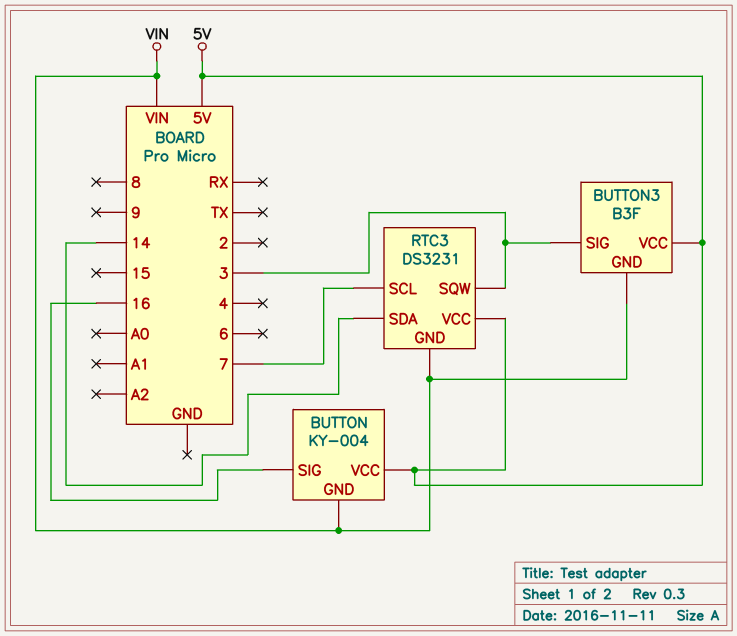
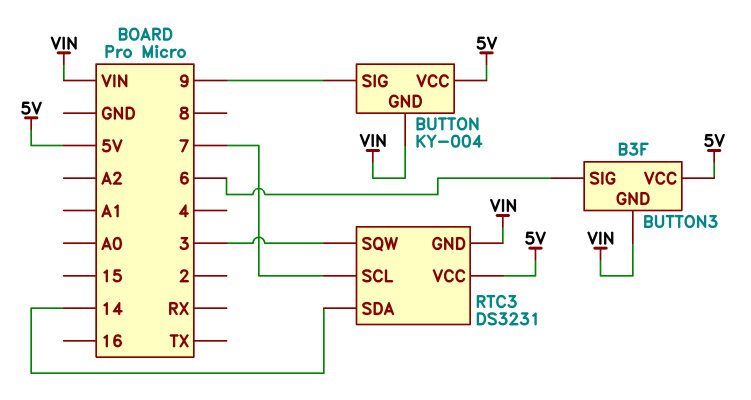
BUTTON pin SIG: 16 -> 9
BUTTON3 pin SIG: 3 -> 6

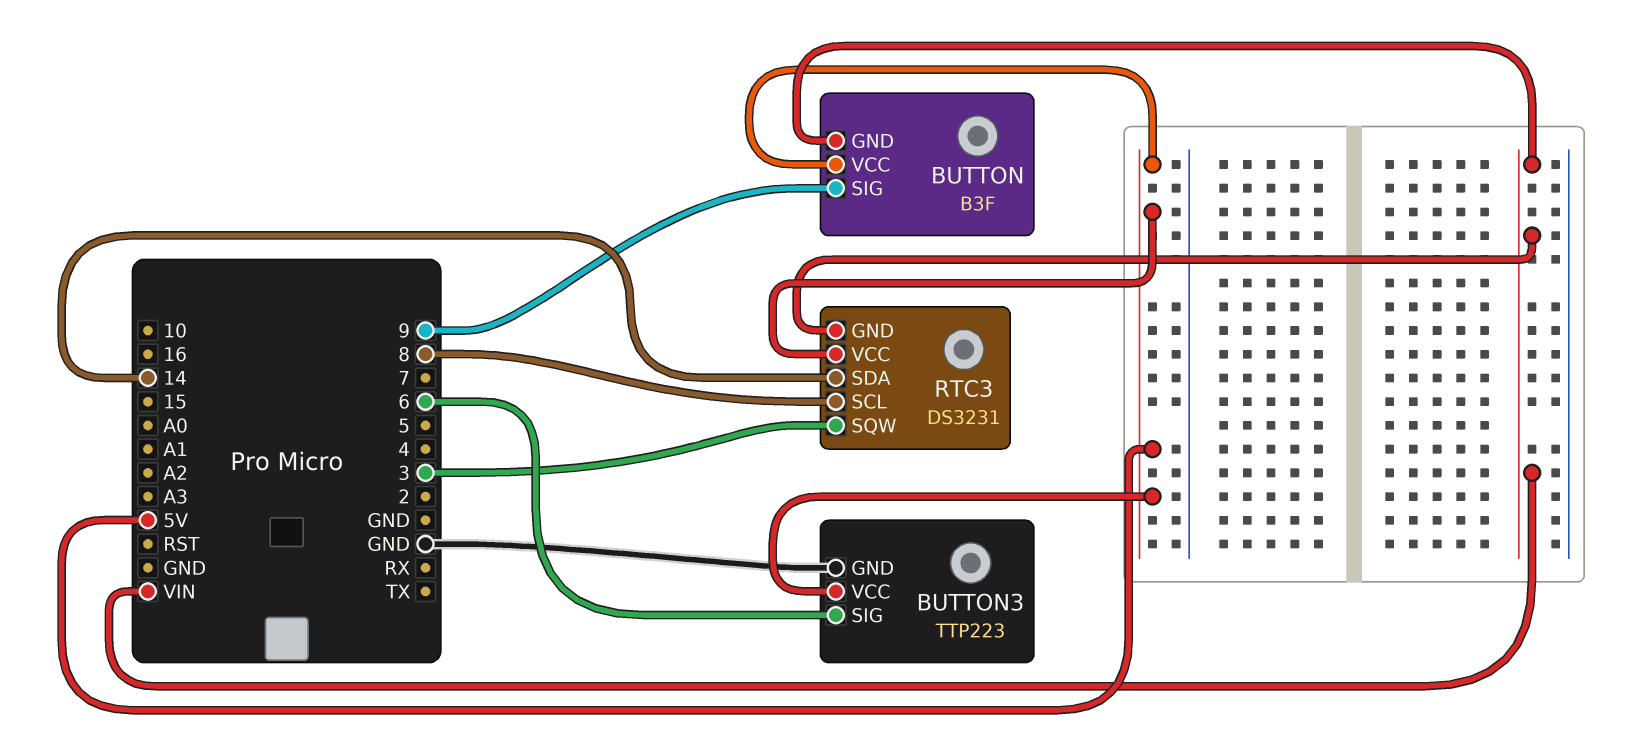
BUTTON: KY-004 -> B3F
BUTTON3: B3F -> TTP223
BUTTON3 pin GND: VIN -> GND
RTC3 pin SCL: 7 -> 8

